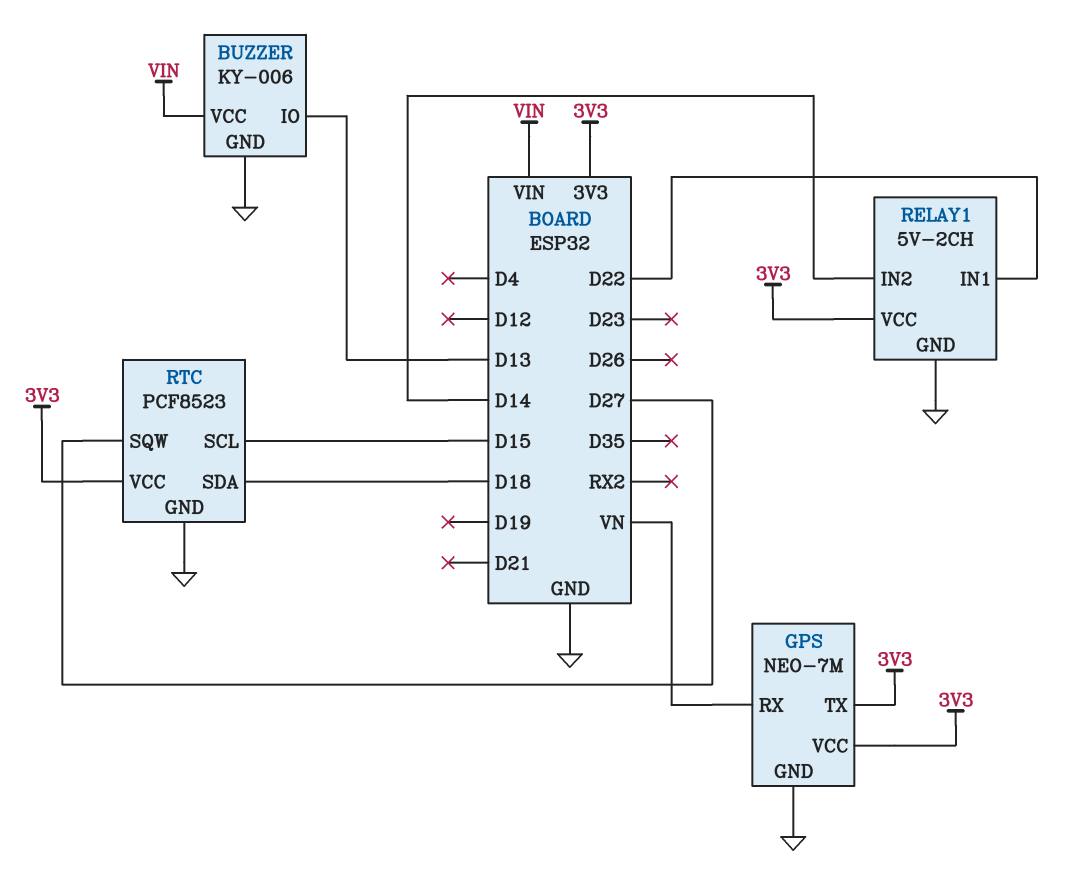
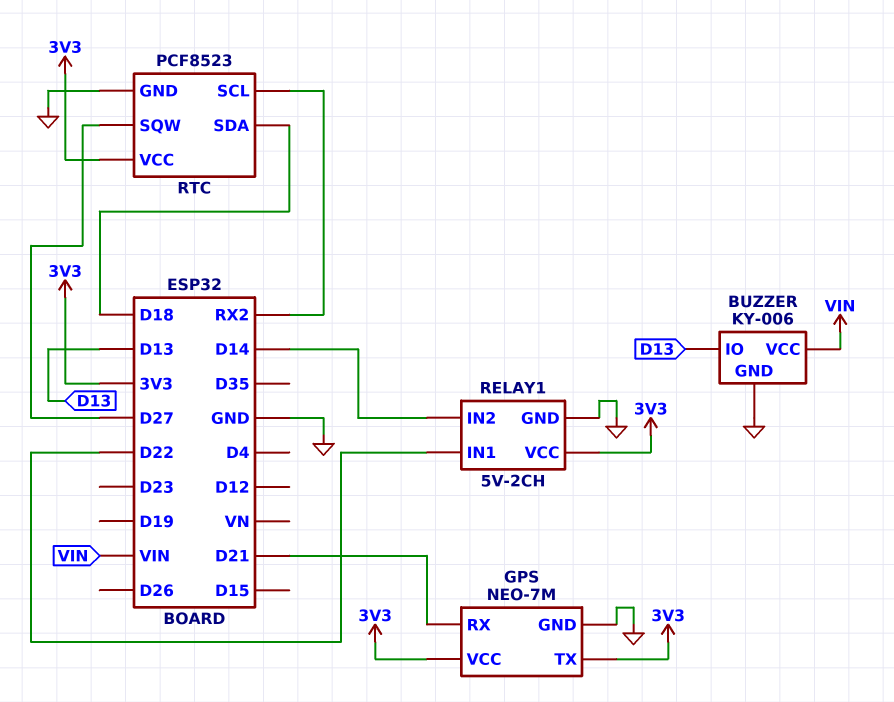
GPS pin RX: VN -> D21
RTC pin SCL: D15 -> RX2

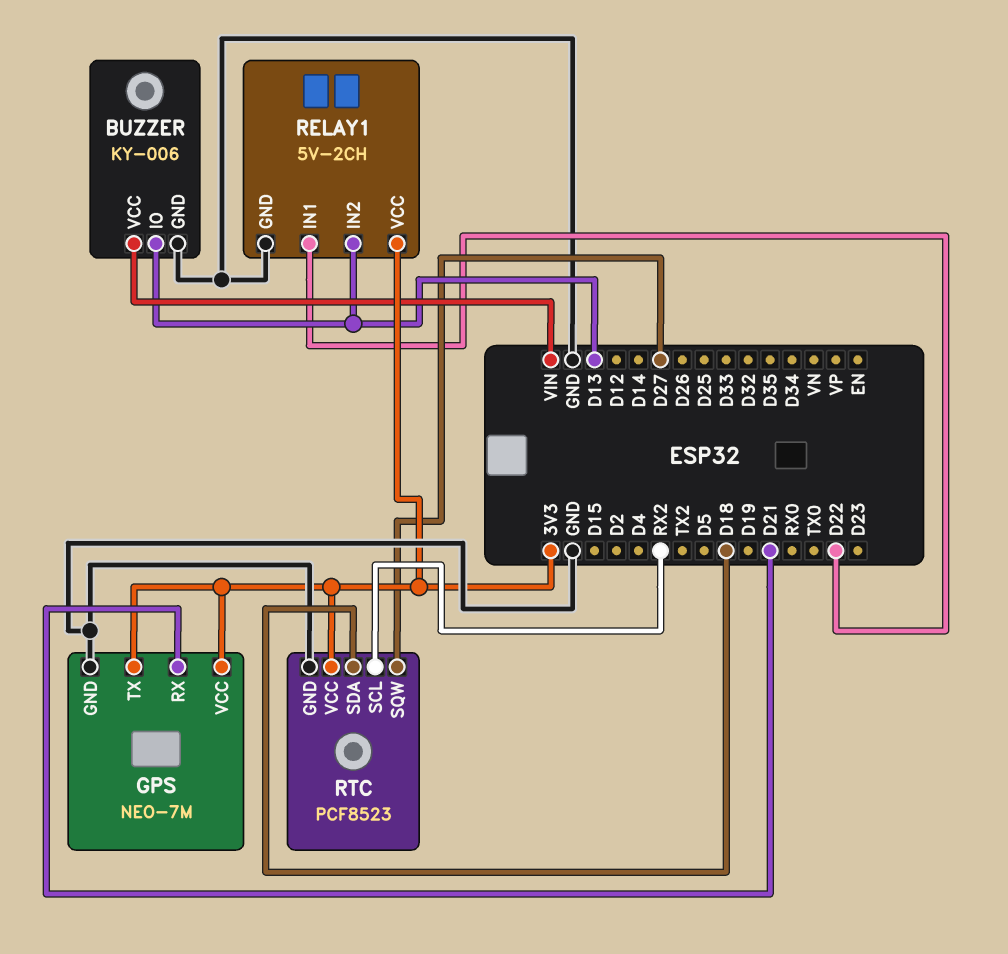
RELAY1 pin IN2: D14 -> D13

